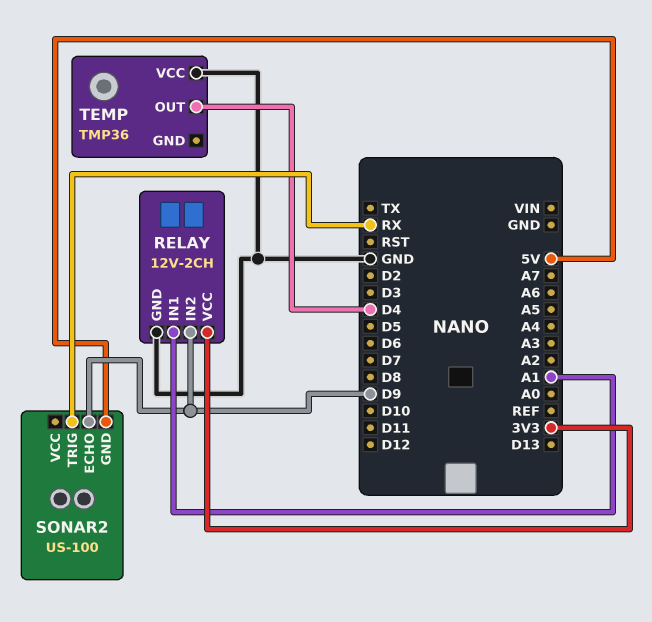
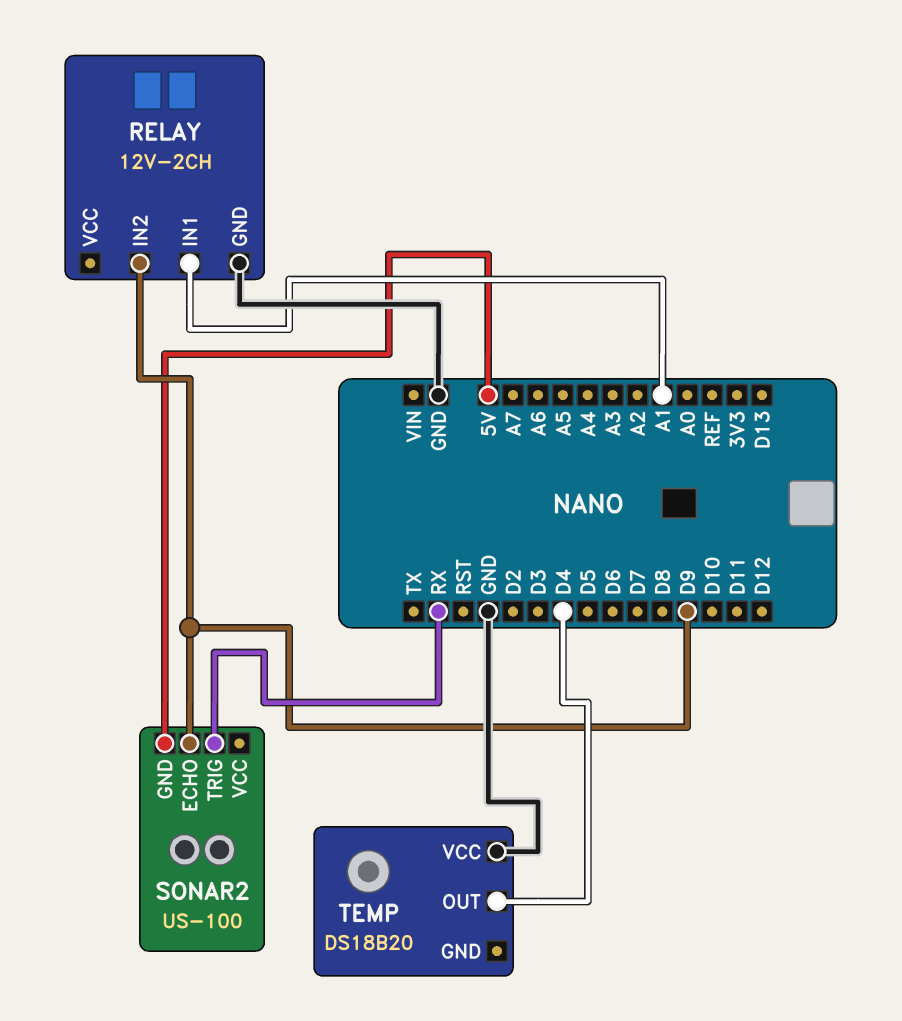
RELAY pin VCC: 3V3 -> none
TEMP: TMP36 -> DS18B20

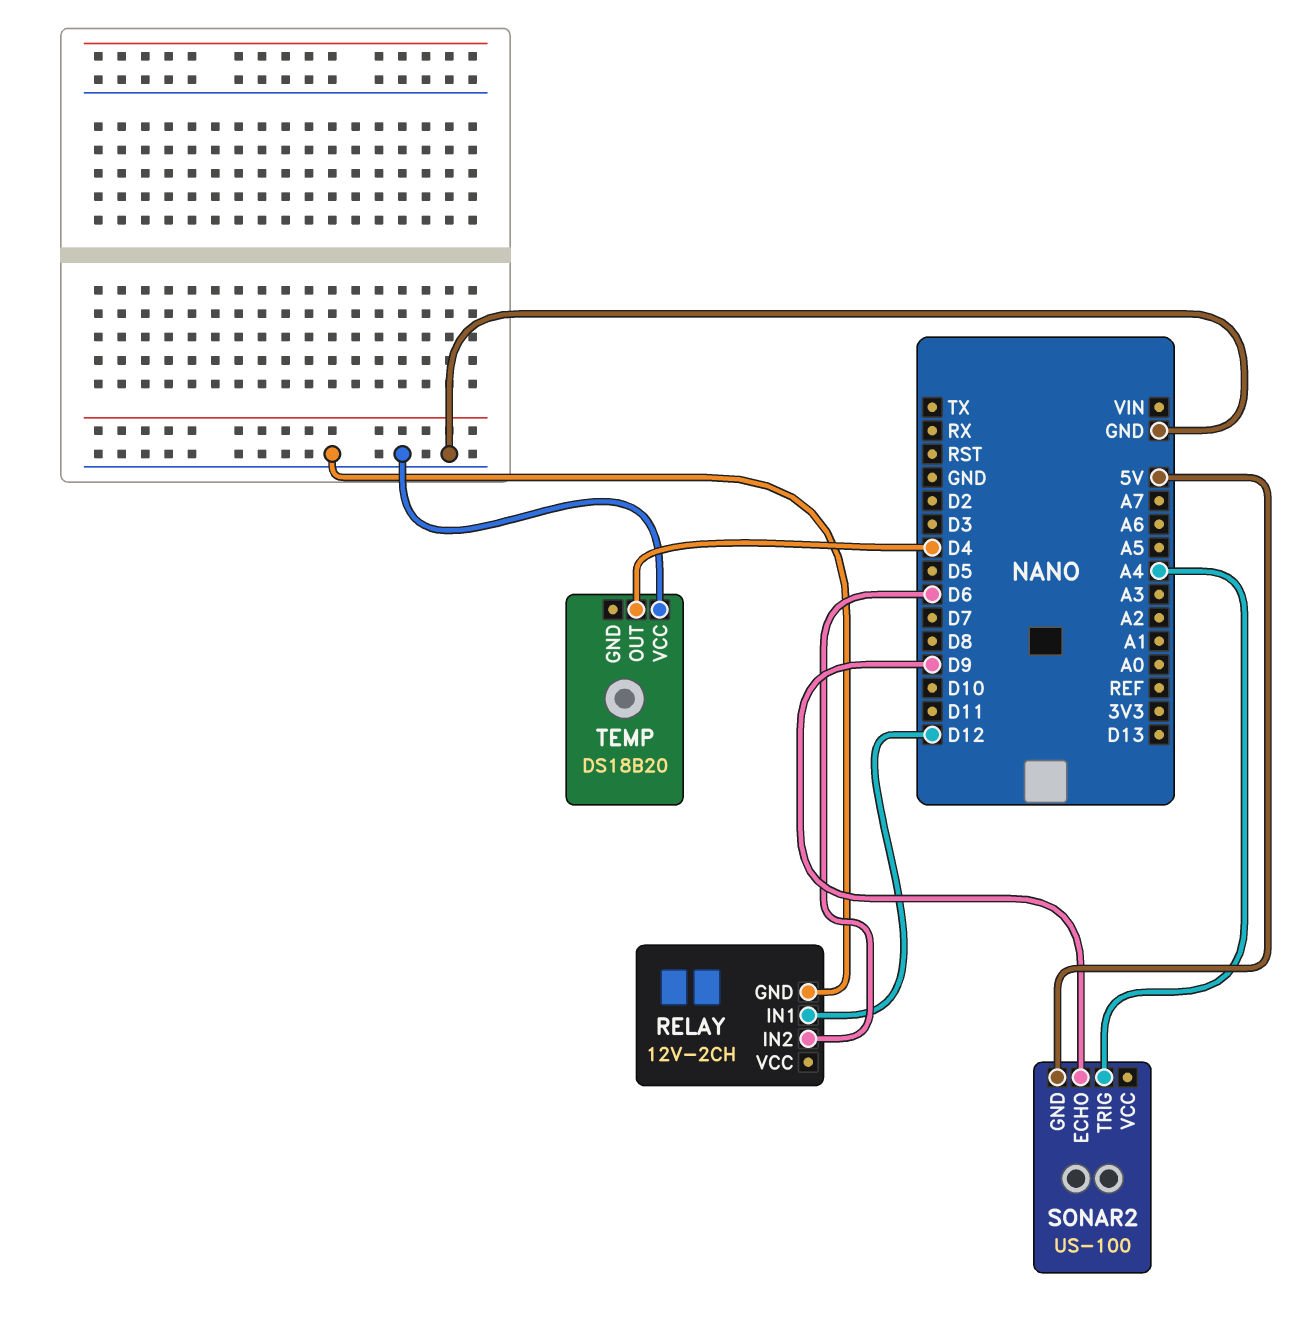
RELAY pin IN1: A1 -> D12
RELAY pin IN2: D9 -> D6
SONAR2 pin TRIG: RX -> A4

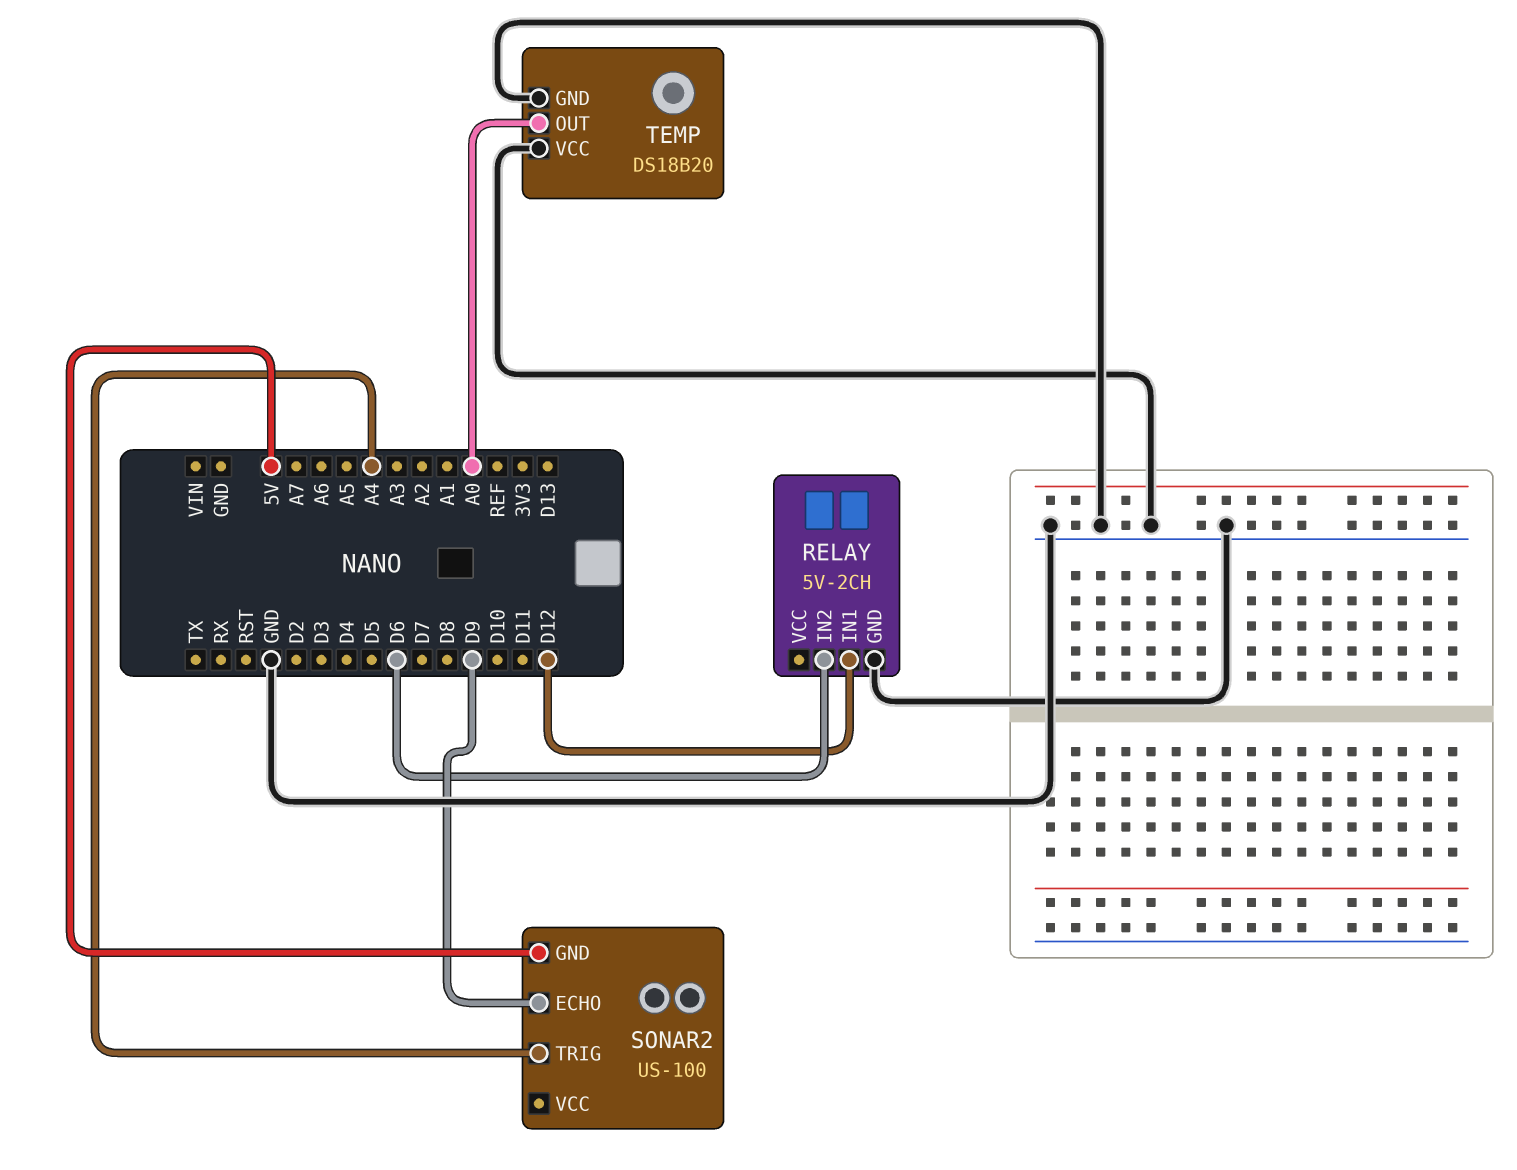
RELAY: 12V-2CH -> 5V-2CH
TEMP pin GND: none -> GND
TEMP pin OUT: D4 -> A0

